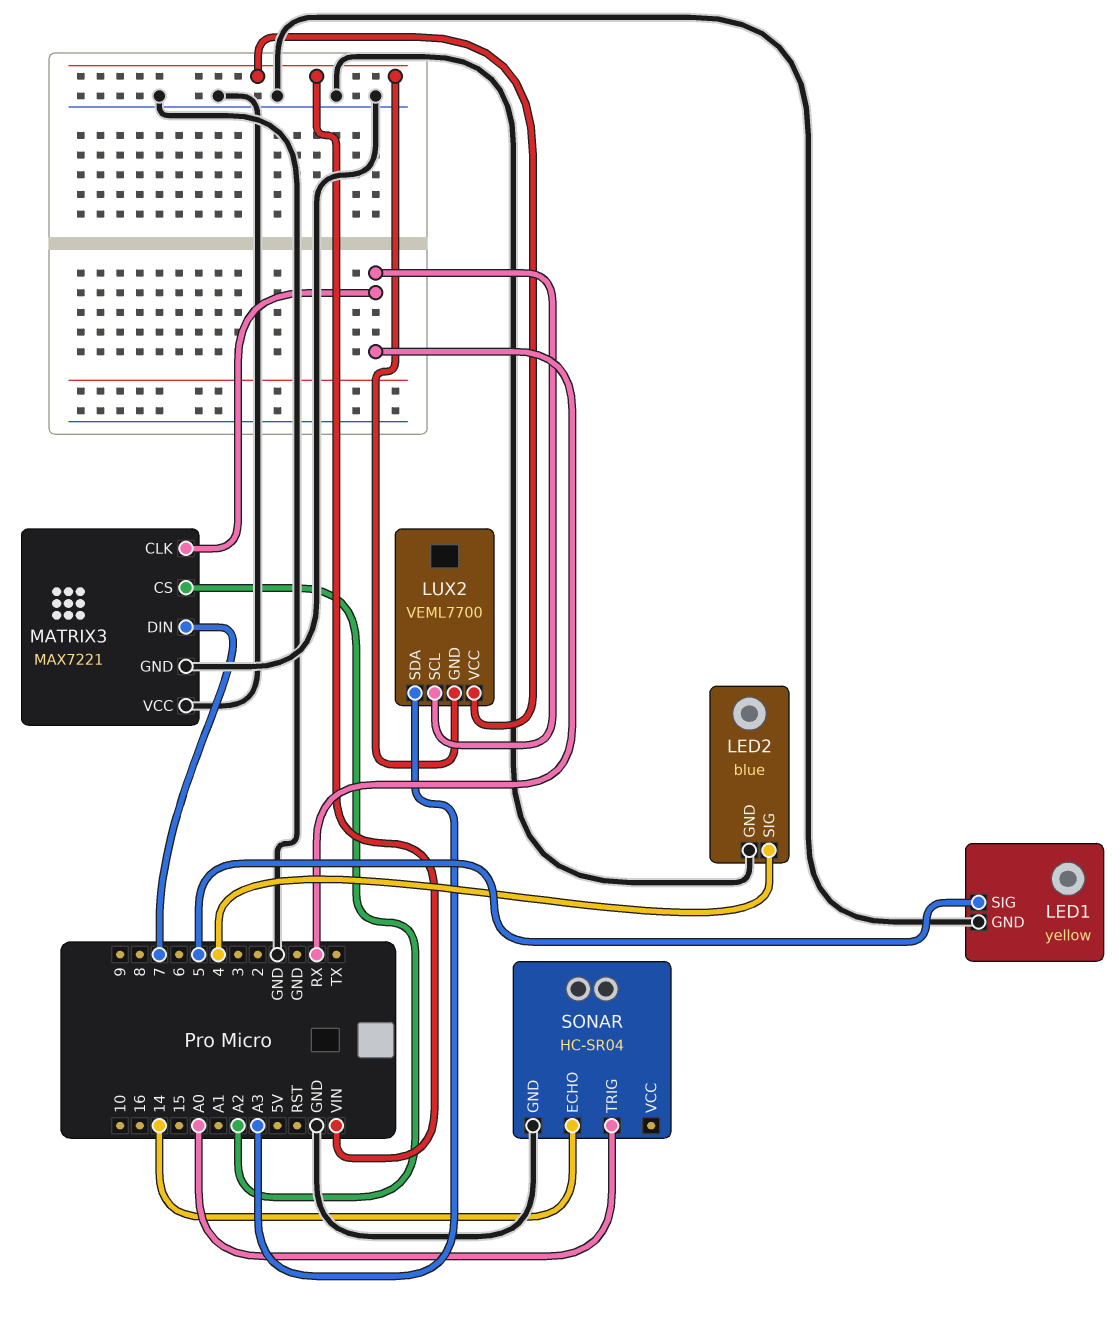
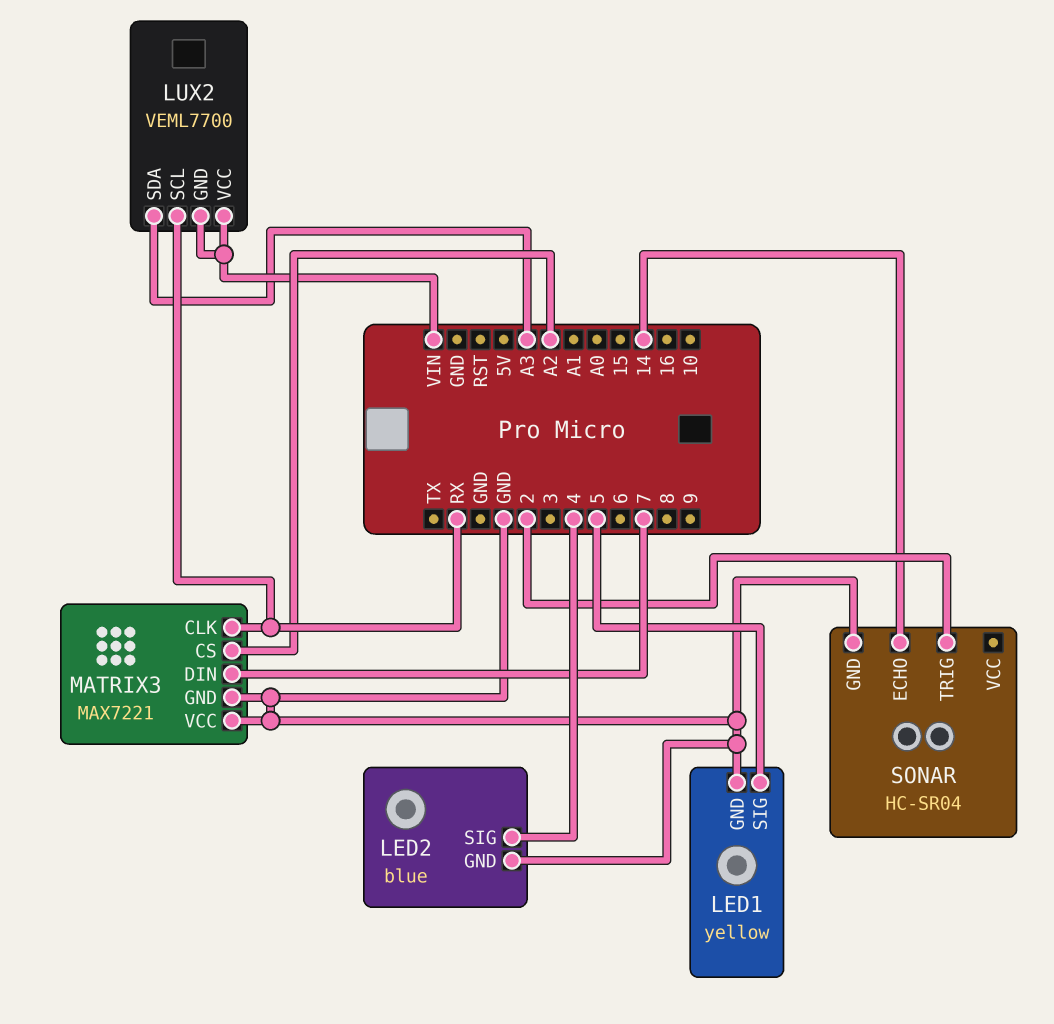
SONAR pin TRIG: A0 -> 2

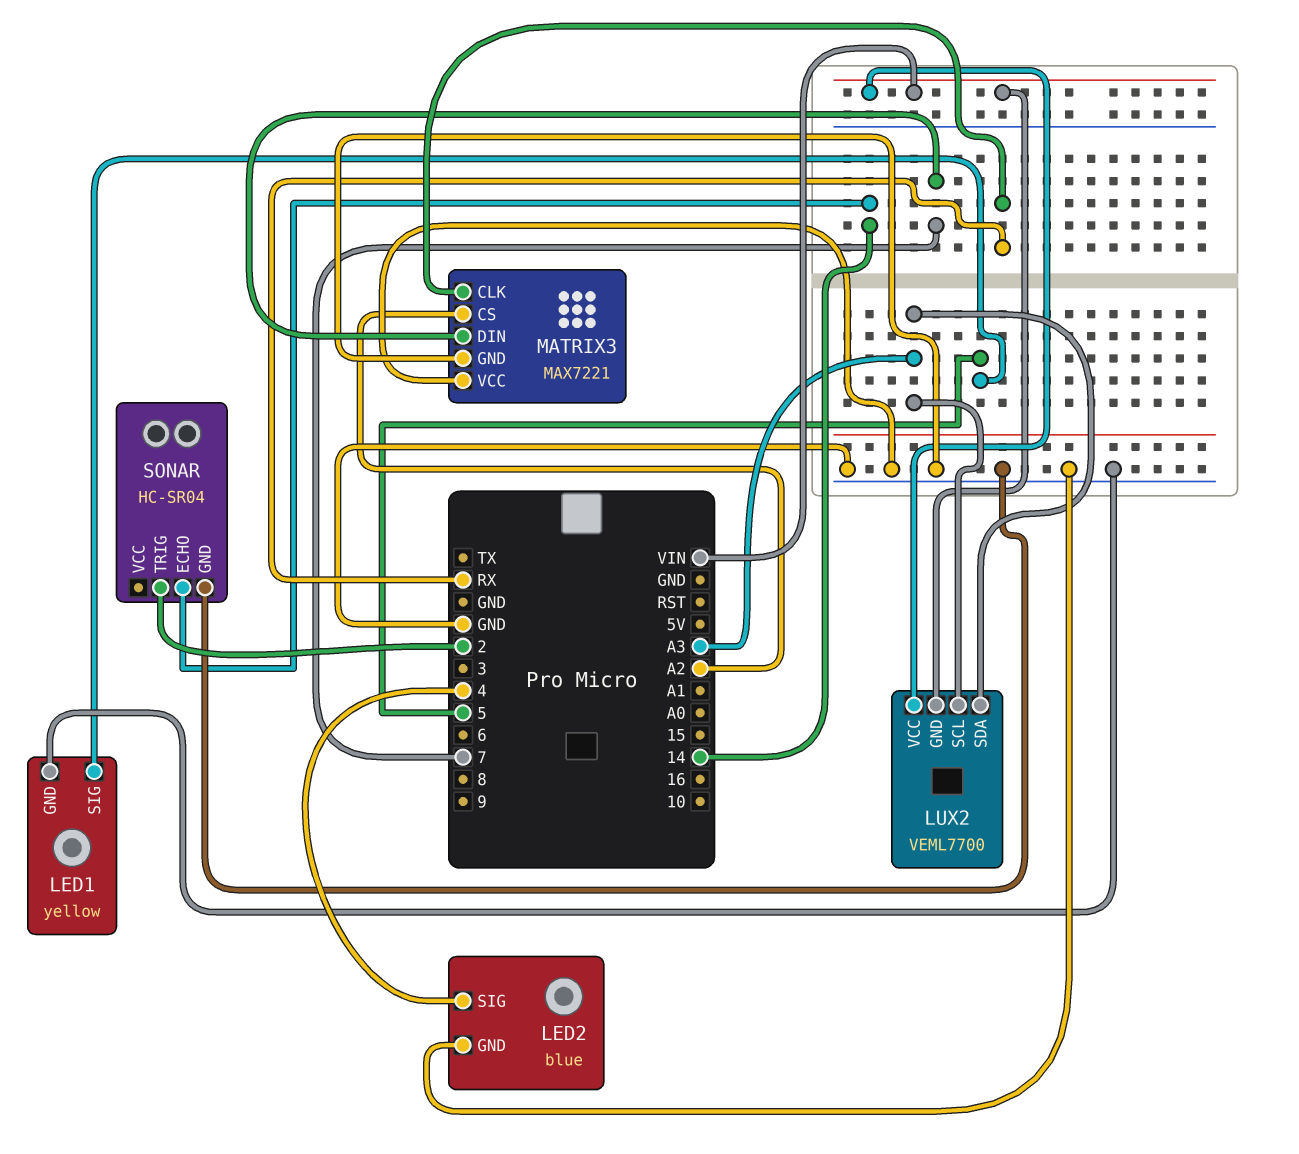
LUX2 pin SCL: RX -> A3

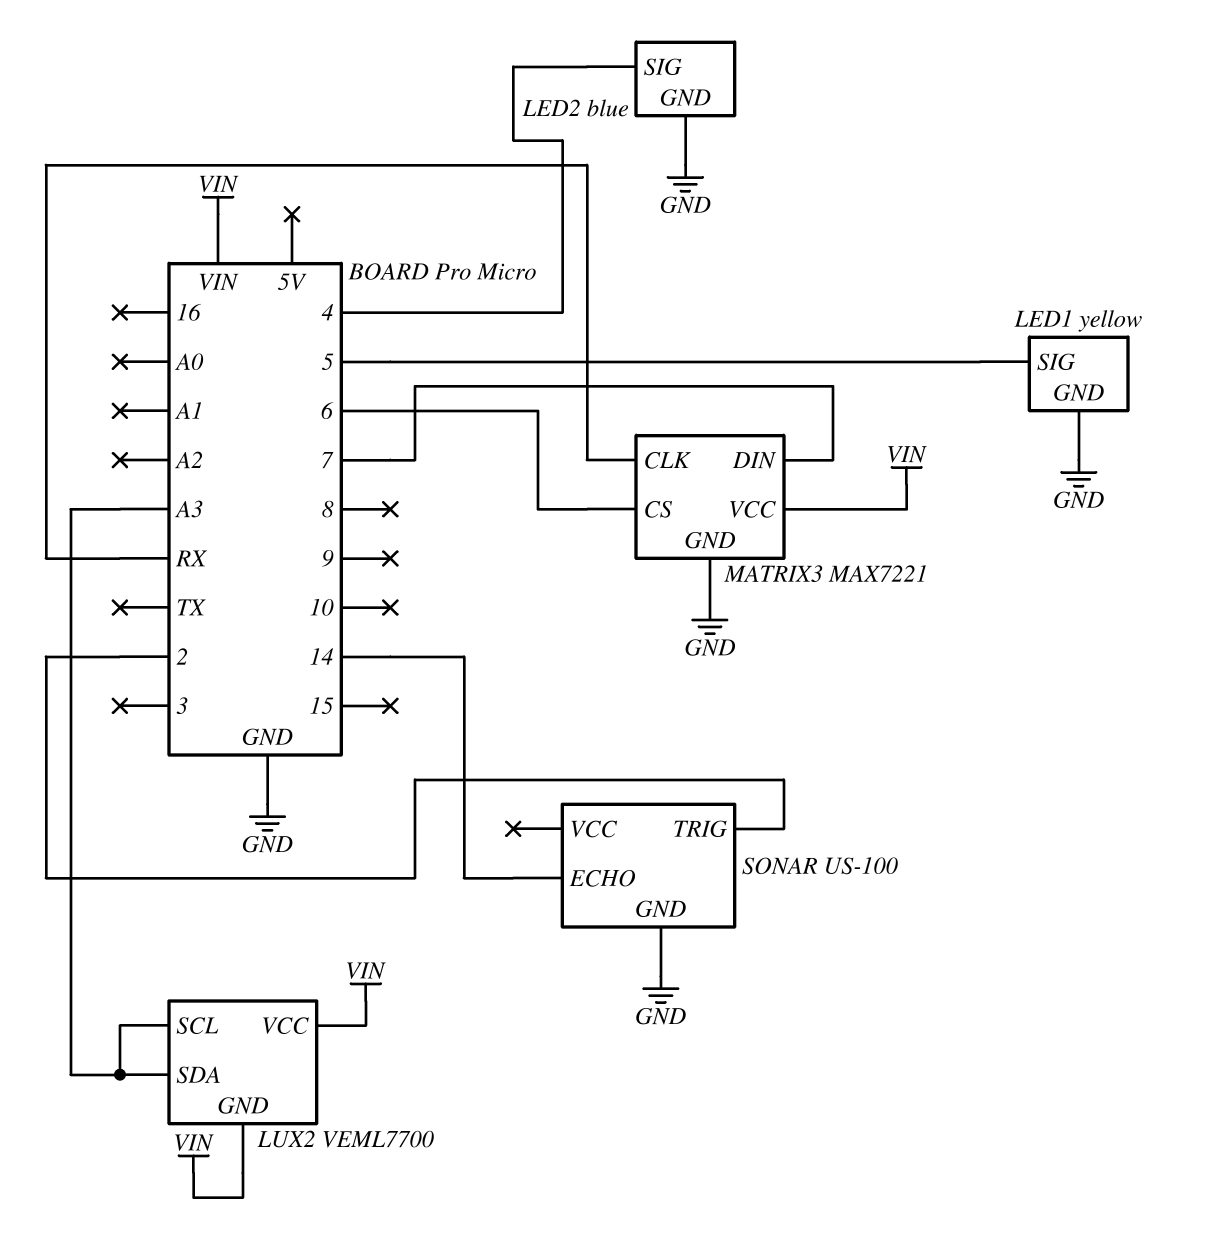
MATRIX3 pin CS: A2 -> 6
MATRIX3 pin VCC: GND -> VIN
SONAR: HC-SR04 -> US-100

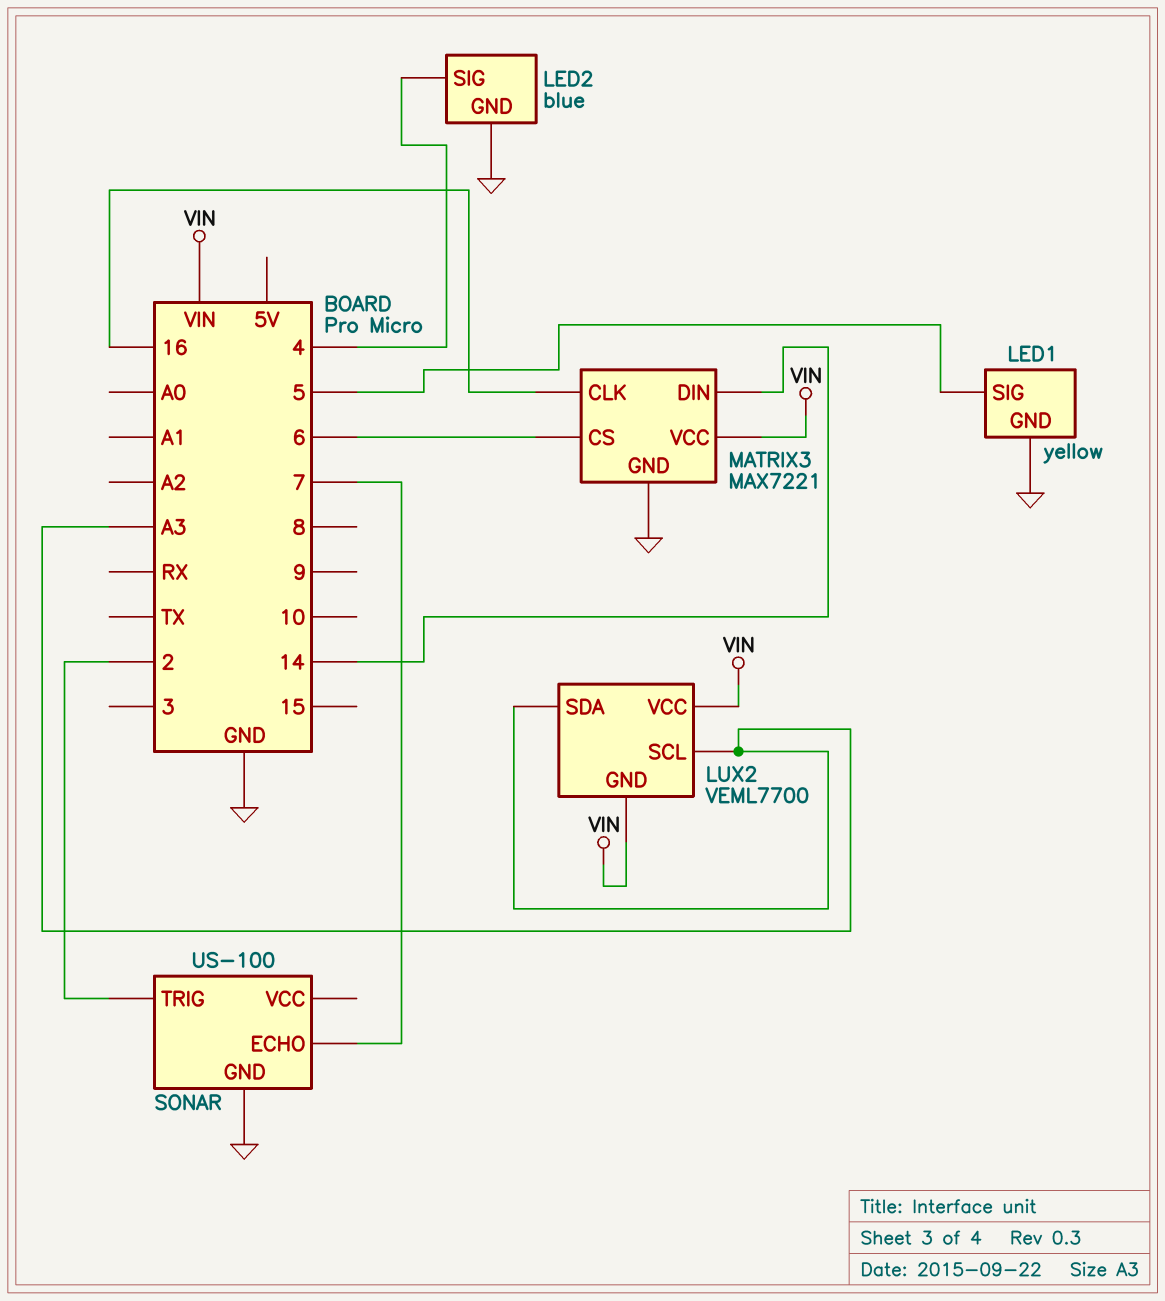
MATRIX3 pin CLK: RX -> 16
MATRIX3 pin DIN: 7 -> 14
SONAR pin ECHO: 14 -> 7

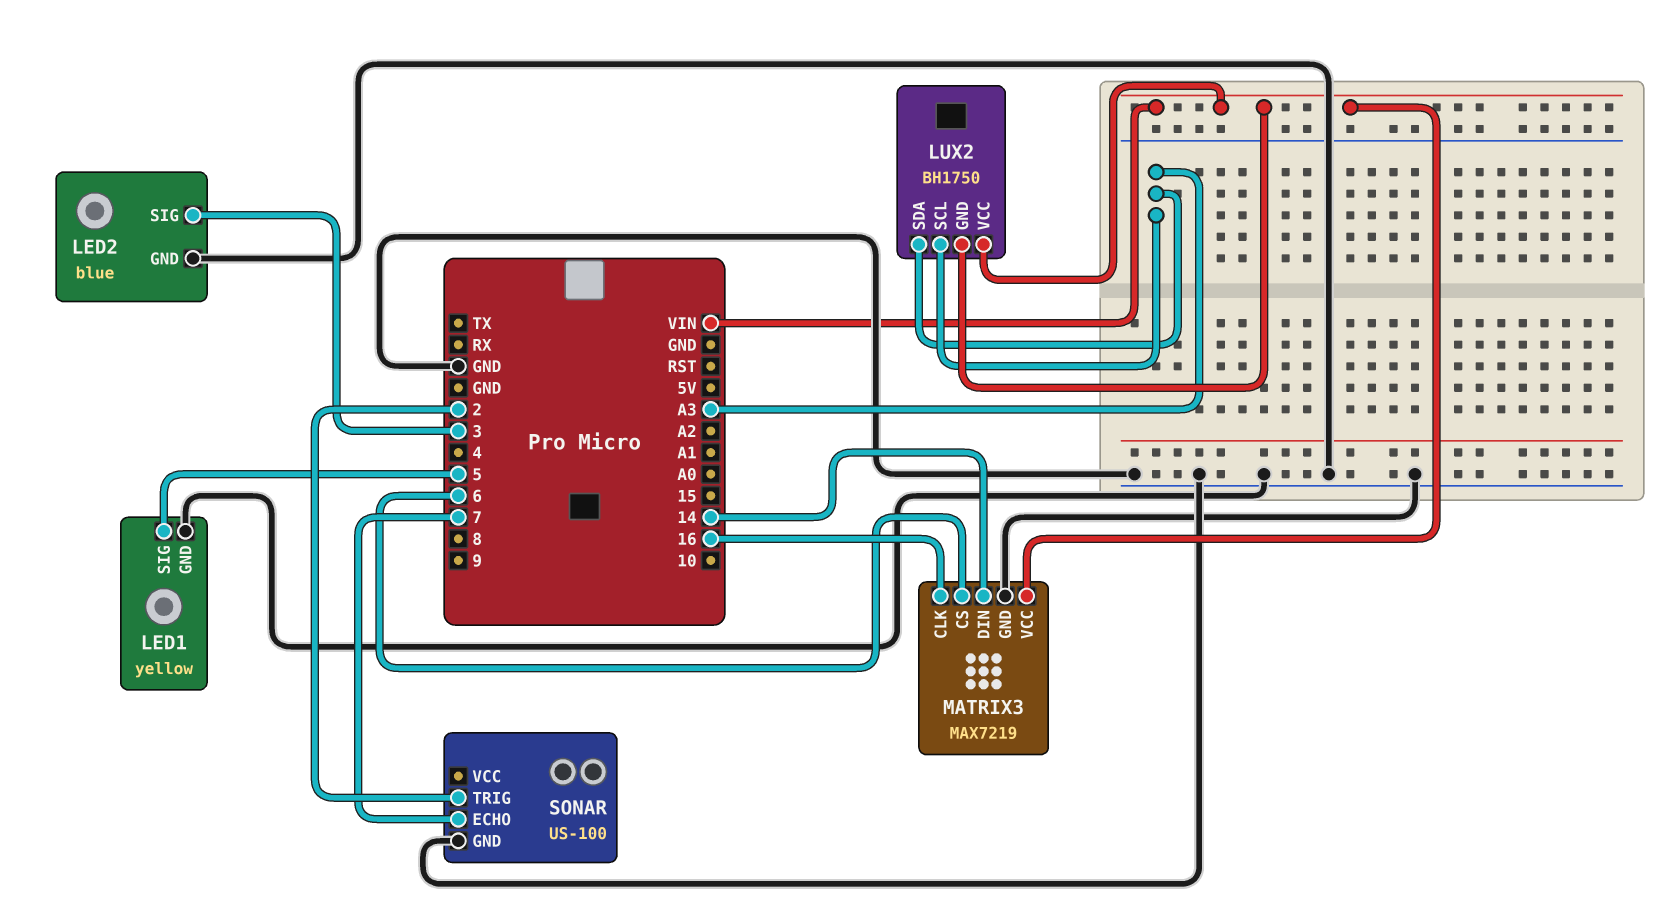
LED2 pin SIG: 4 -> 3
LUX2: VEML7700 -> BH1750
MATRIX3: MAX7221 -> MAX7219

